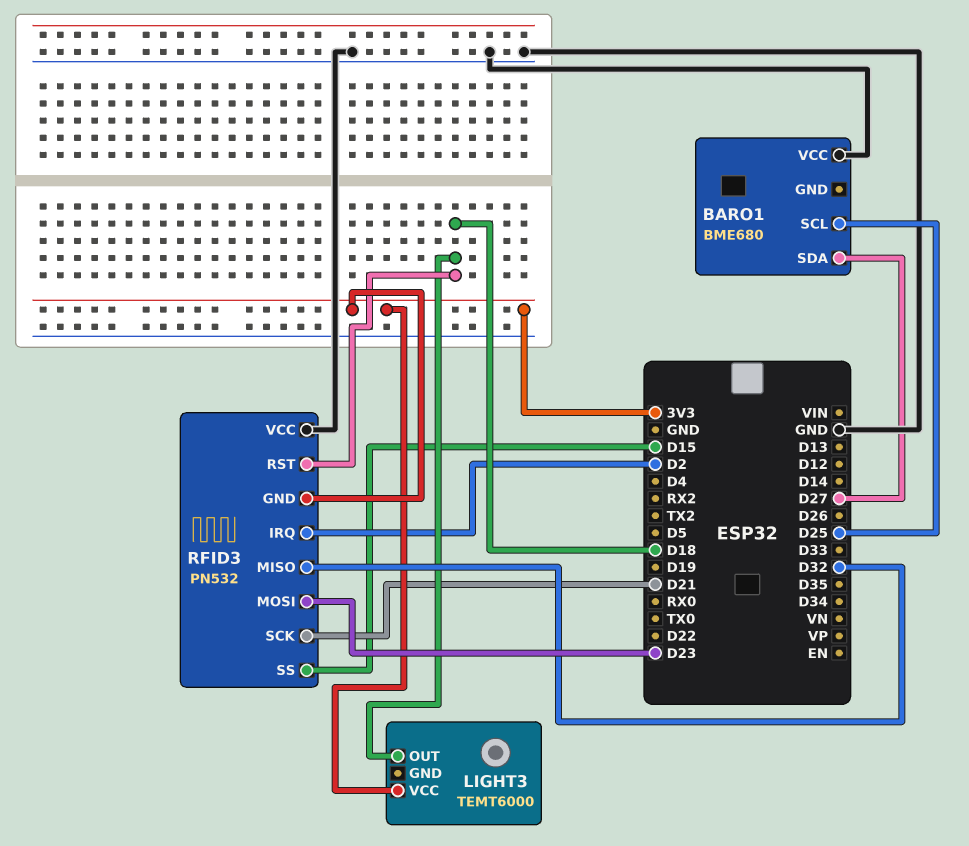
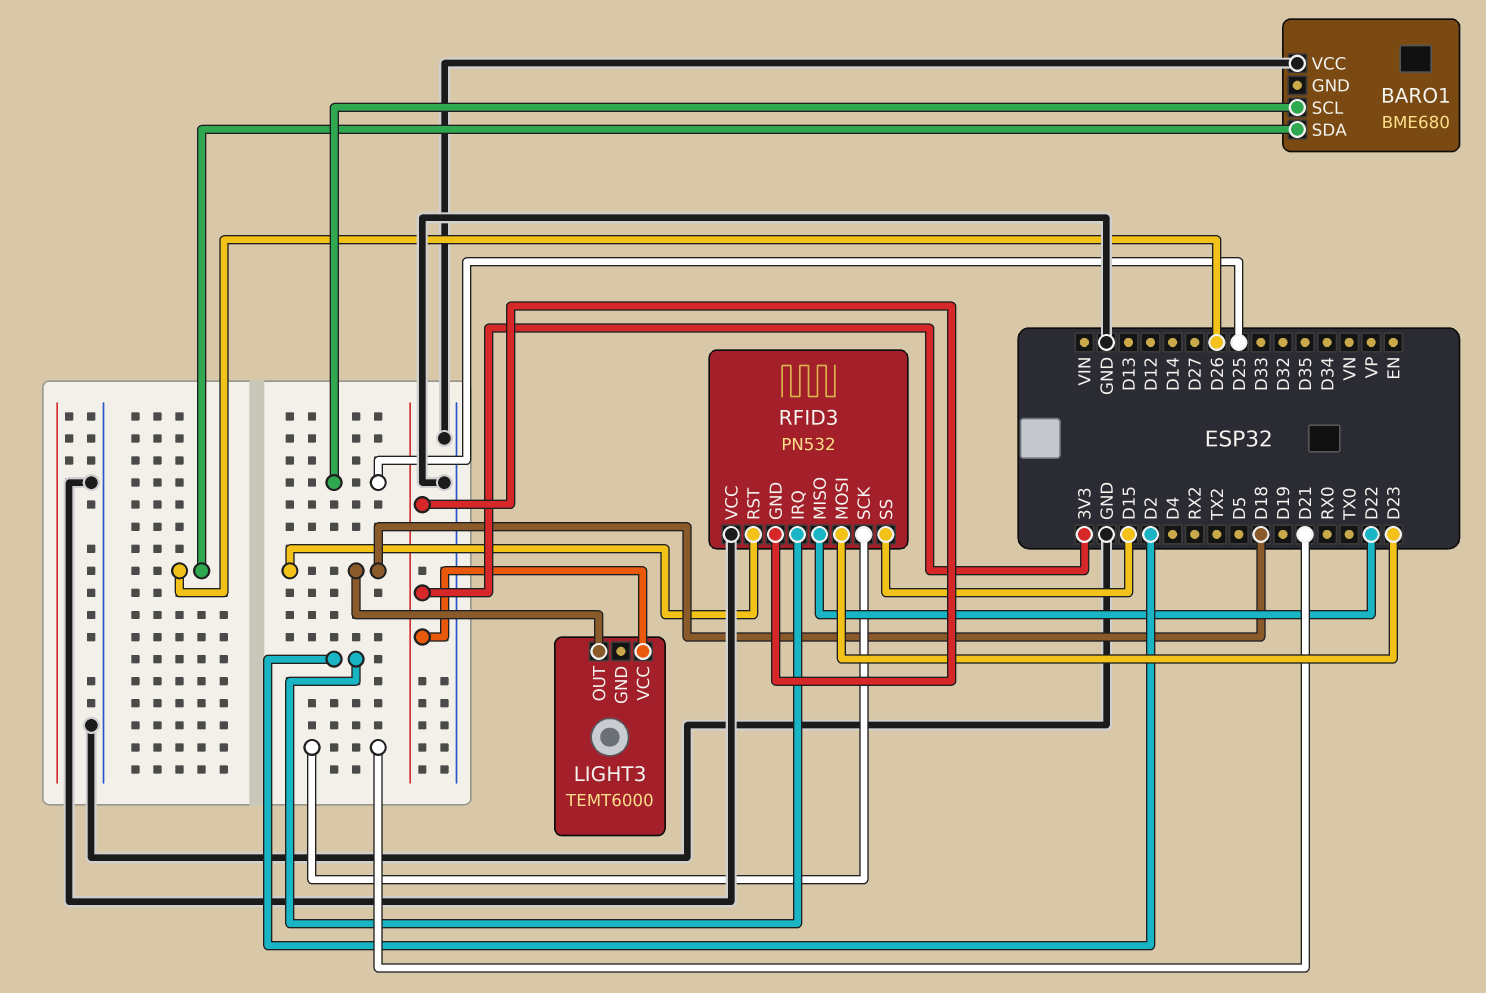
BARO1 pin SDA: D27 -> D26
RFID3 pin MISO: D32 -> D22

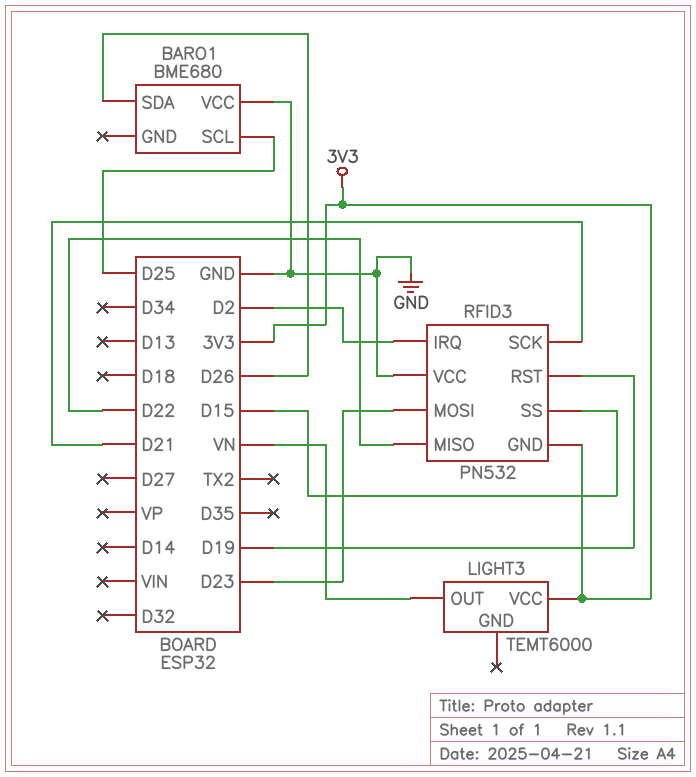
LIGHT3 pin OUT: D18 -> VN
RFID3 pin RST: D18 -> D19

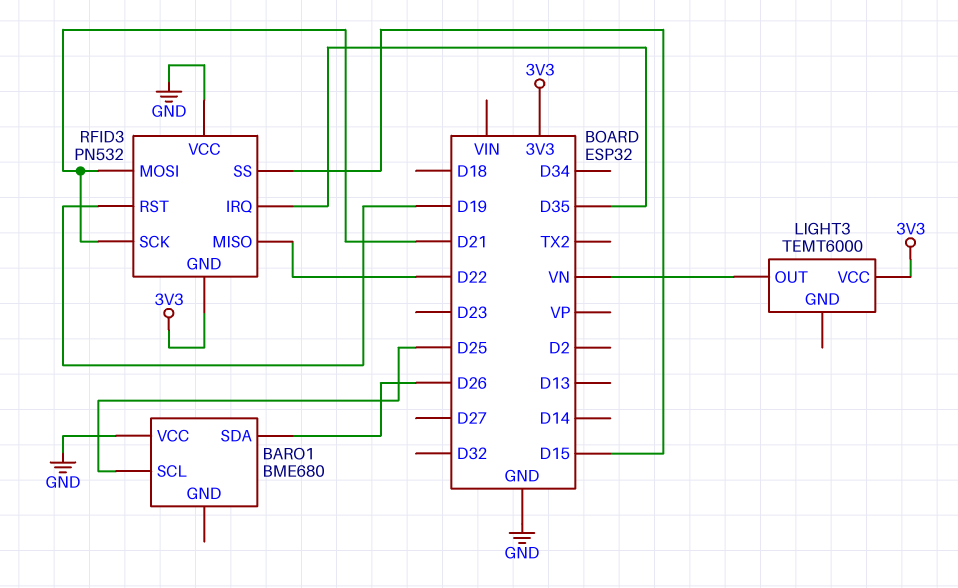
RFID3 pin IRQ: D2 -> D35
RFID3 pin MOSI: D23 -> D21

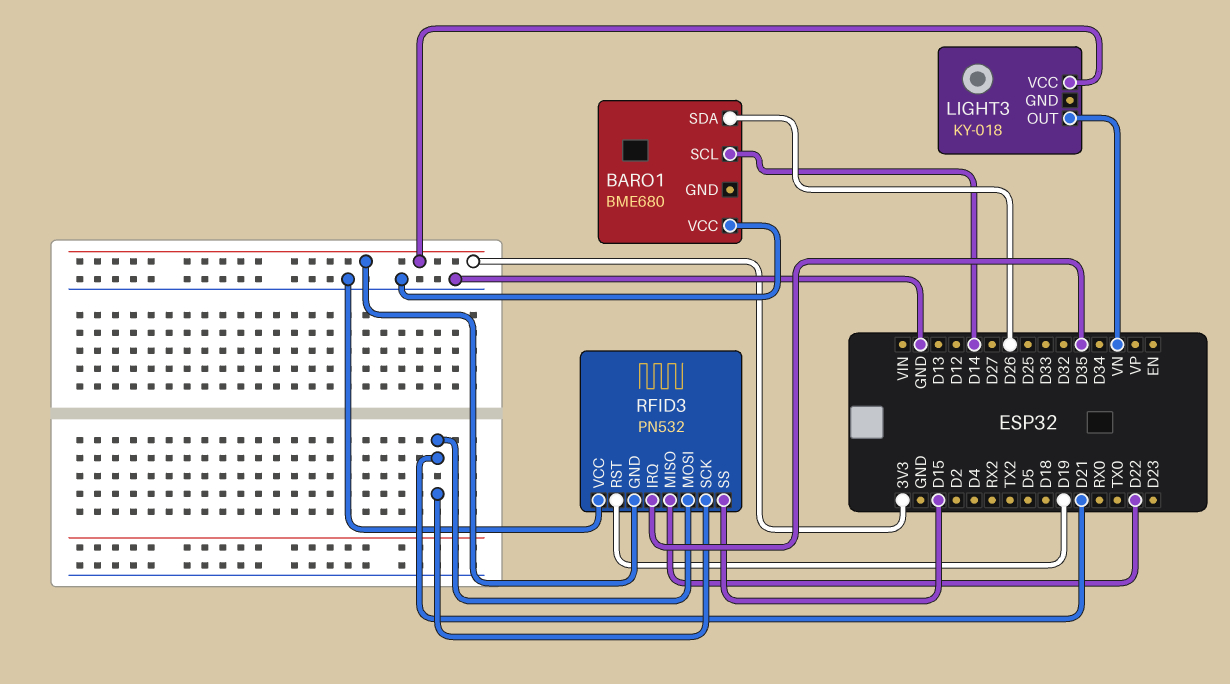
BARO1 pin SCL: D25 -> D14
LIGHT3: TEMT6000 -> KY-018

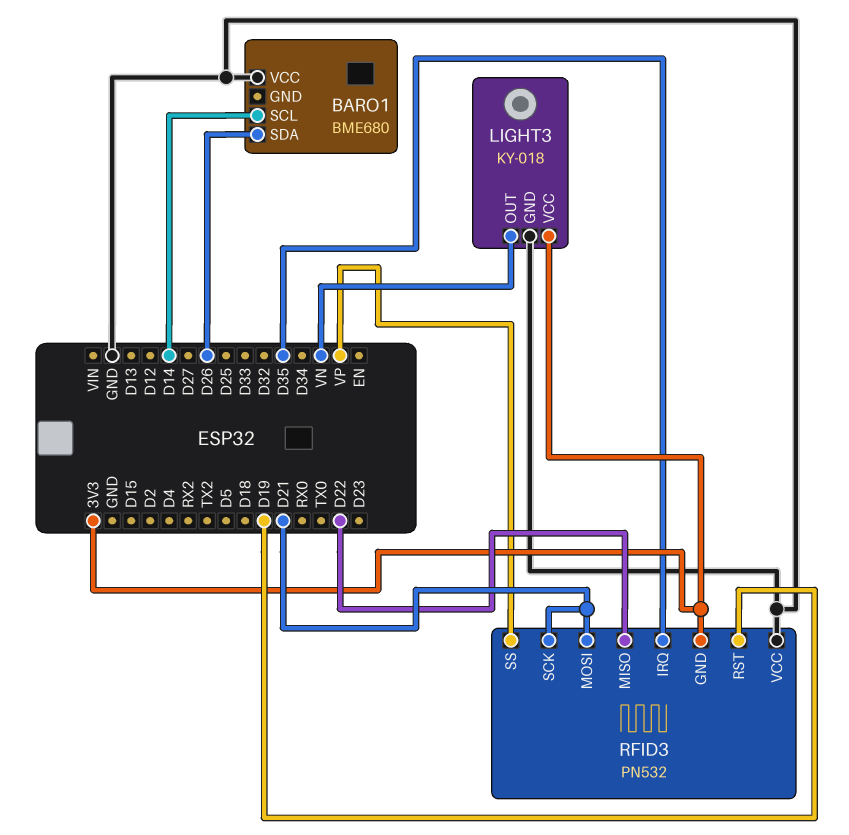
LIGHT3 pin GND: none -> GND
RFID3 pin SS: D15 -> VP

